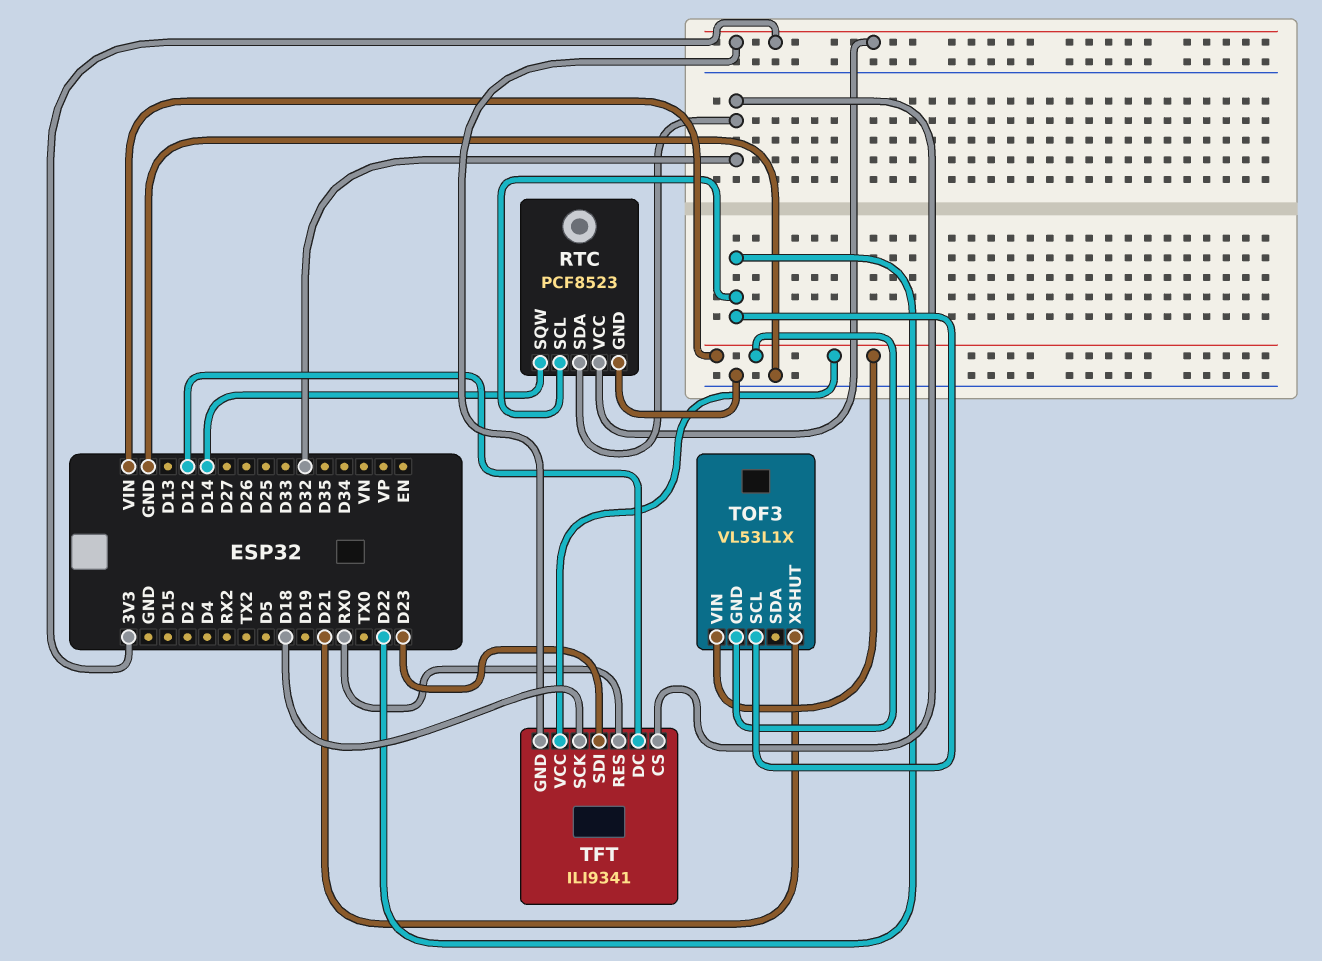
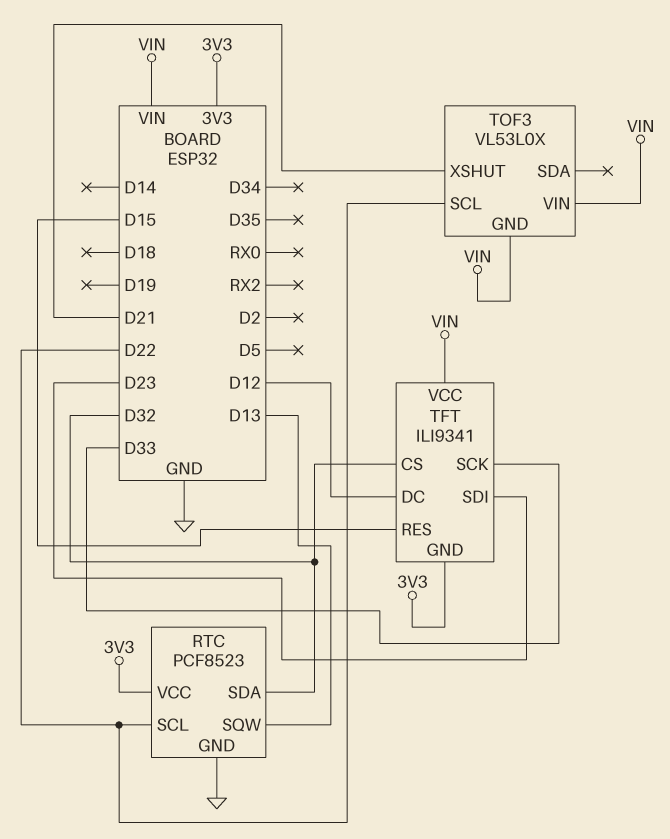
RTC pin SQW: D14 -> D13
TFT pin RES: RX0 -> D15
TFT pin SCK: D18 -> D33
TOF3: VL53L1X -> VL53L0X

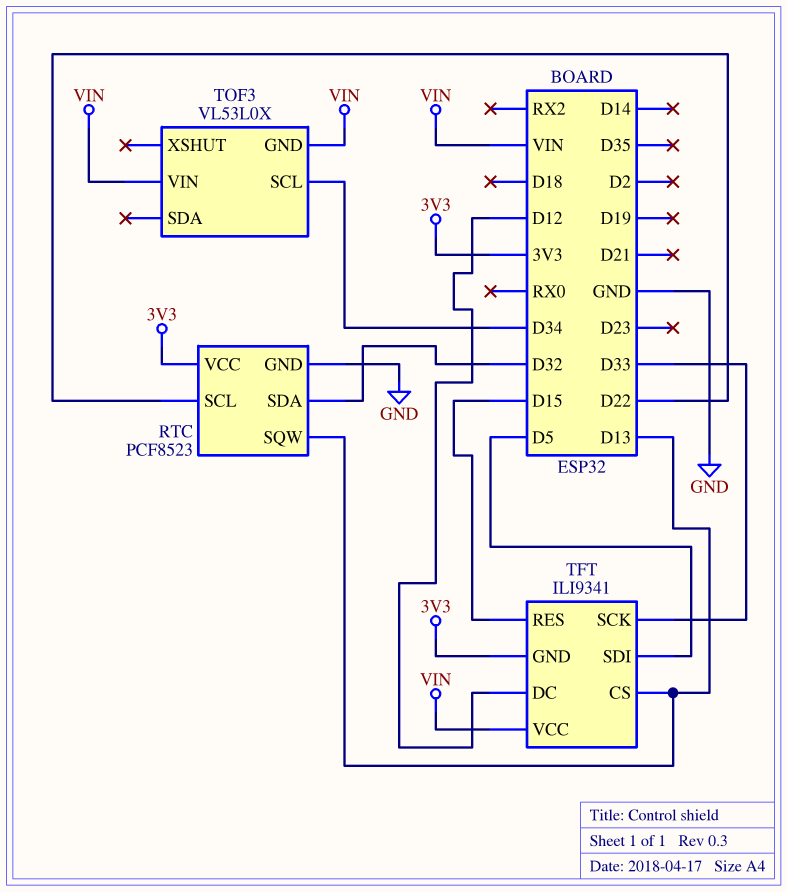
TFT pin CS: D32 -> D13
TFT pin SDI: D23 -> D5
TOF3 pin SCL: D22 -> D34
TOF3 pin XSHUT: D21 -> none

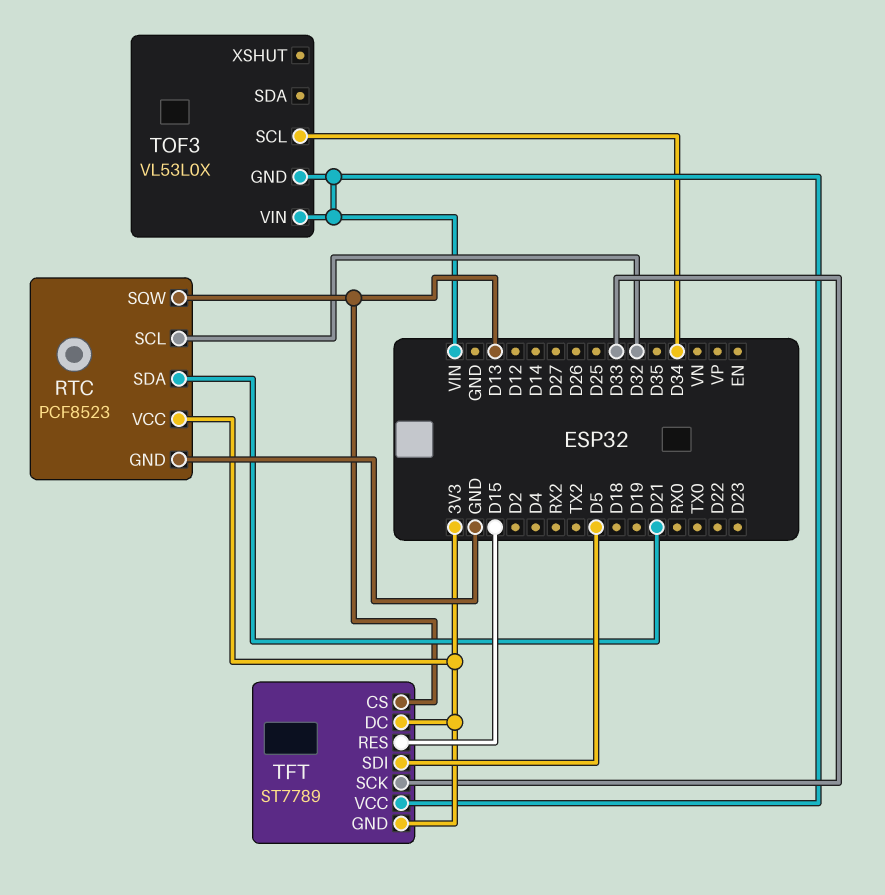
RTC pin SCL: D22 -> D32
RTC pin SDA: D32 -> D21
TFT: ILI9341 -> ST7789
TFT pin DC: D12 -> 3V3

